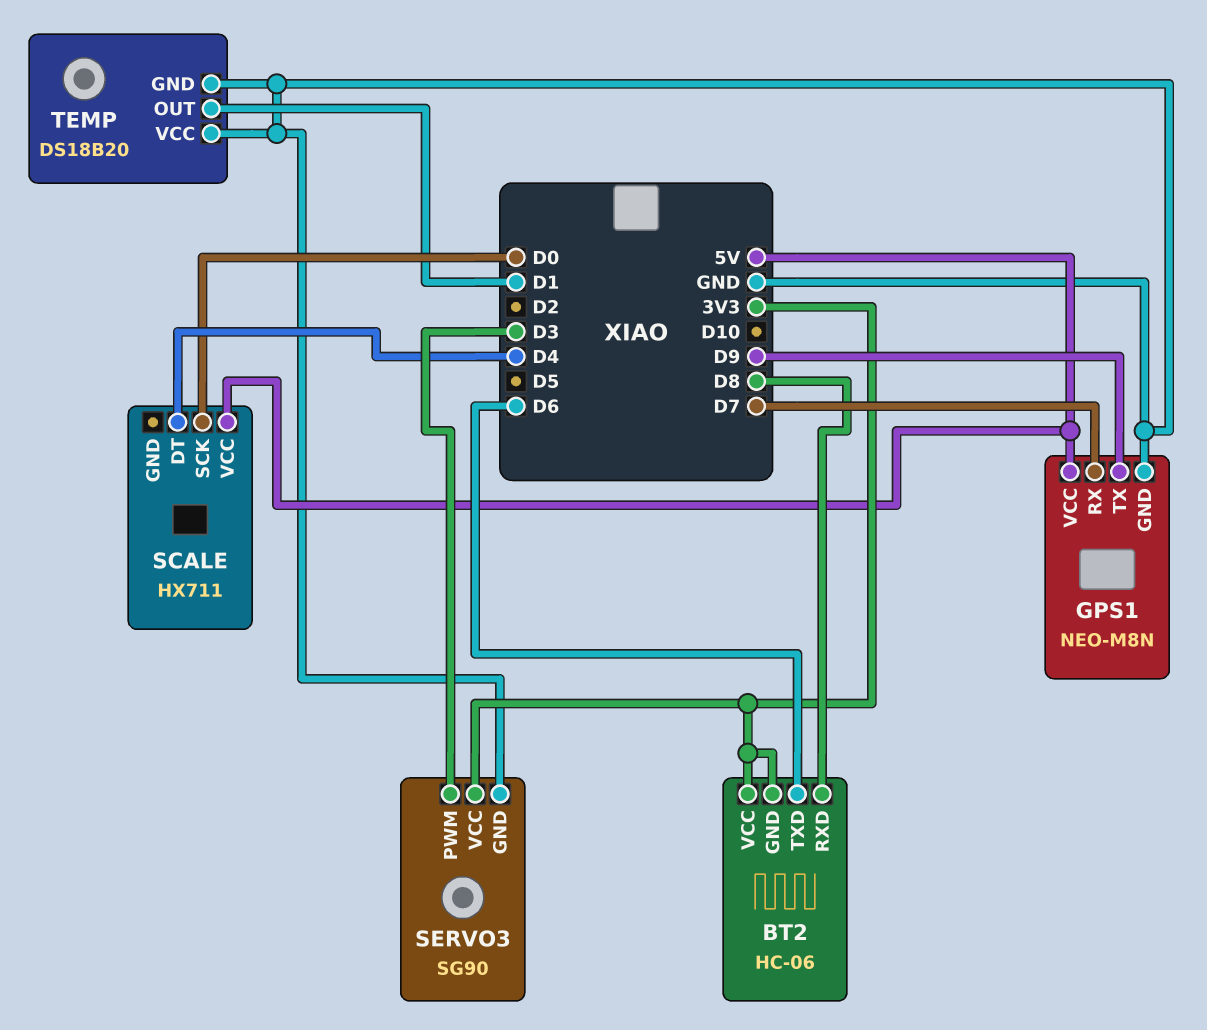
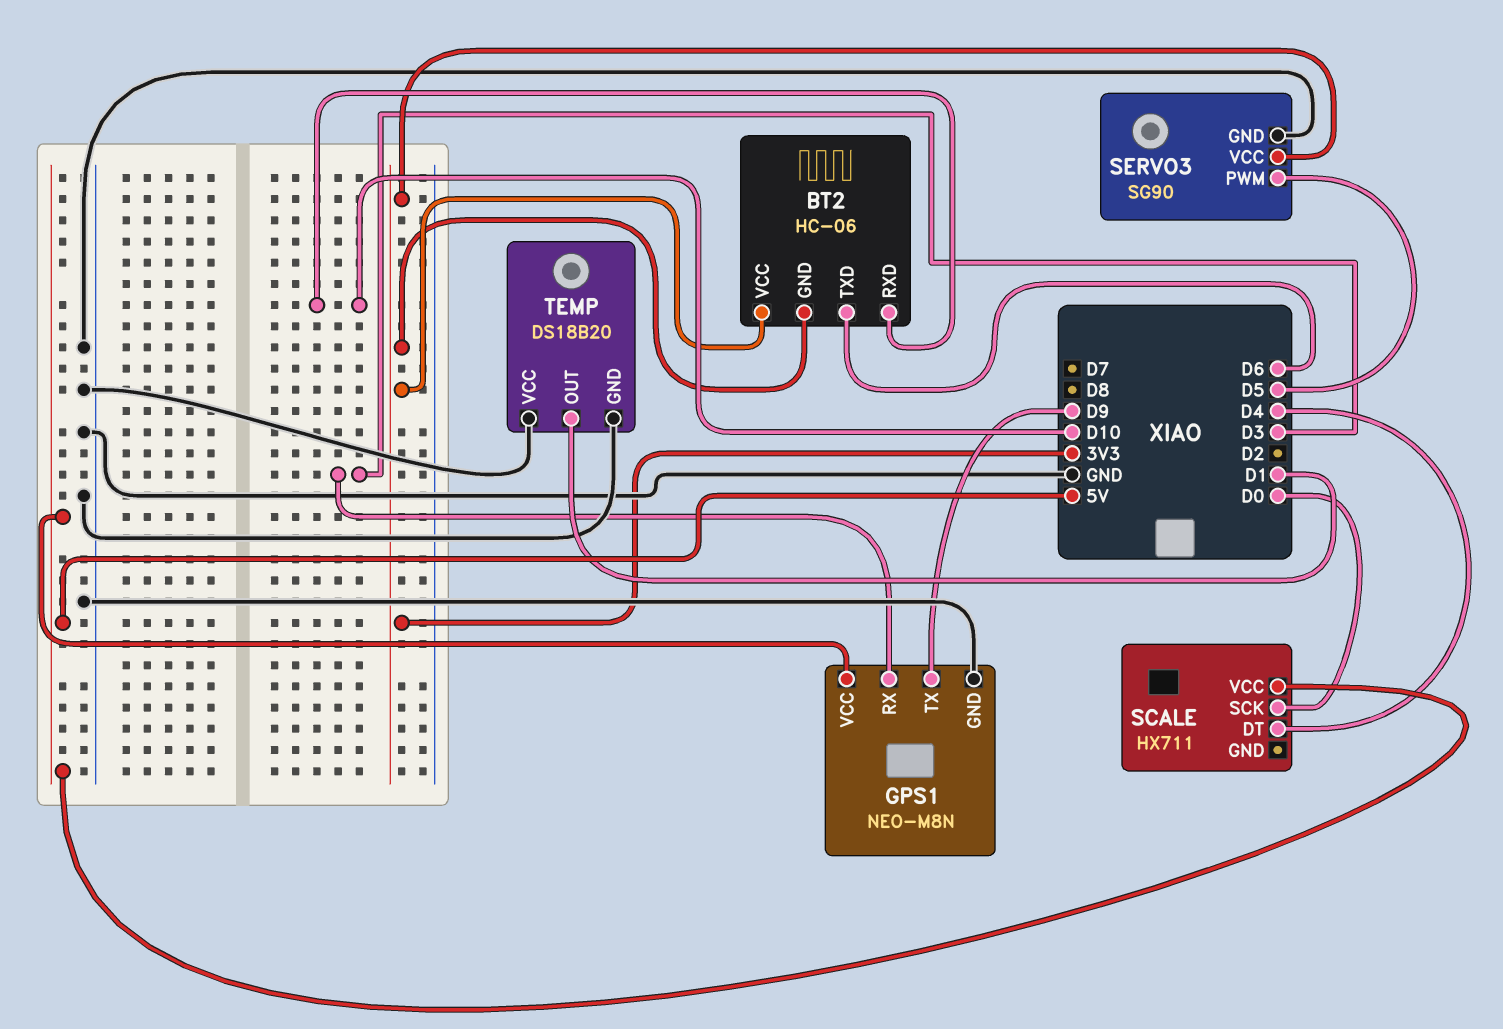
BT2 pin RXD: D8 -> D10
GPS1 pin RX: D7 -> D3
SERVO3 pin PWM: D3 -> D5

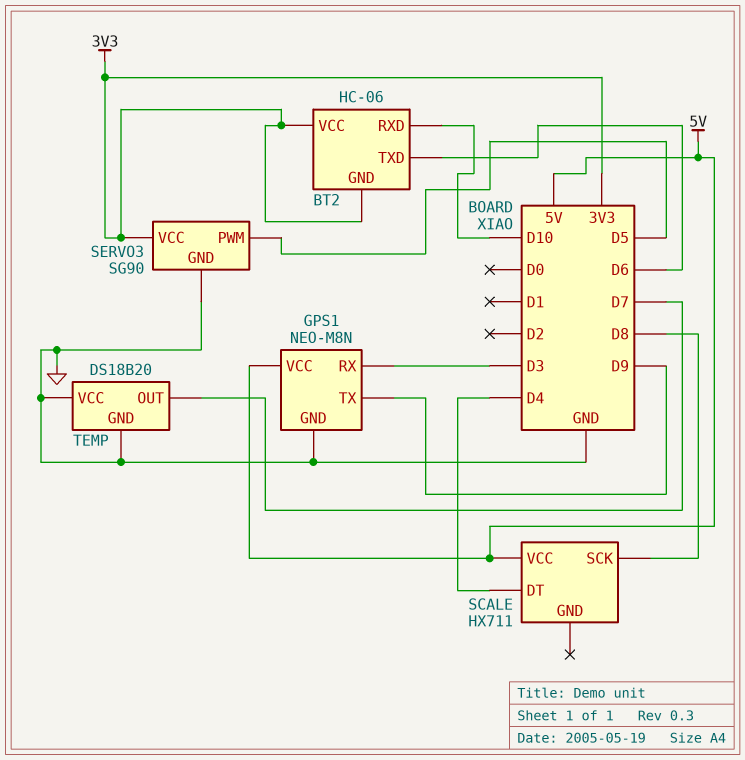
SCALE pin SCK: D0 -> D8
TEMP pin OUT: D1 -> D7

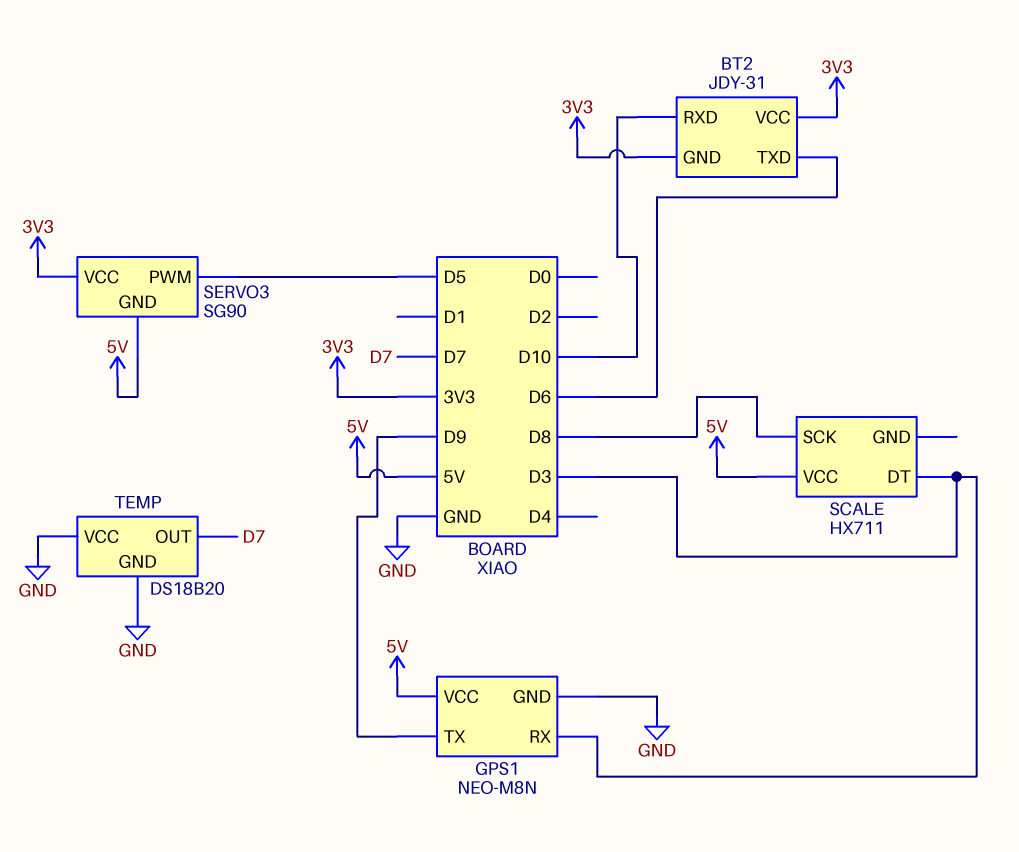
BT2: HC-06 -> JDY-31
SCALE pin DT: D4 -> D3
SERVO3 pin GND: GND -> 5V

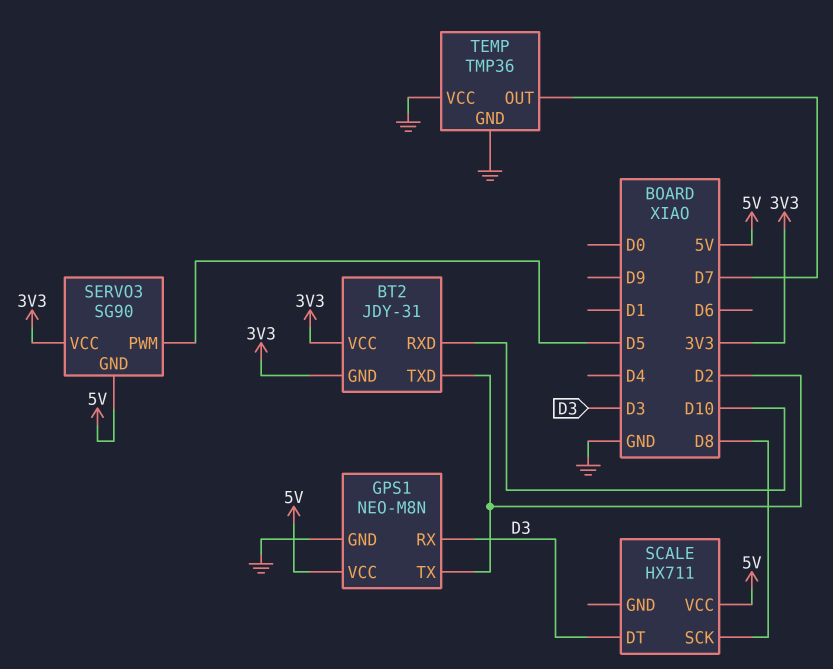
BT2 pin TXD: D6 -> D2
GPS1 pin TX: D9 -> D2
TEMP: DS18B20 -> TMP36

